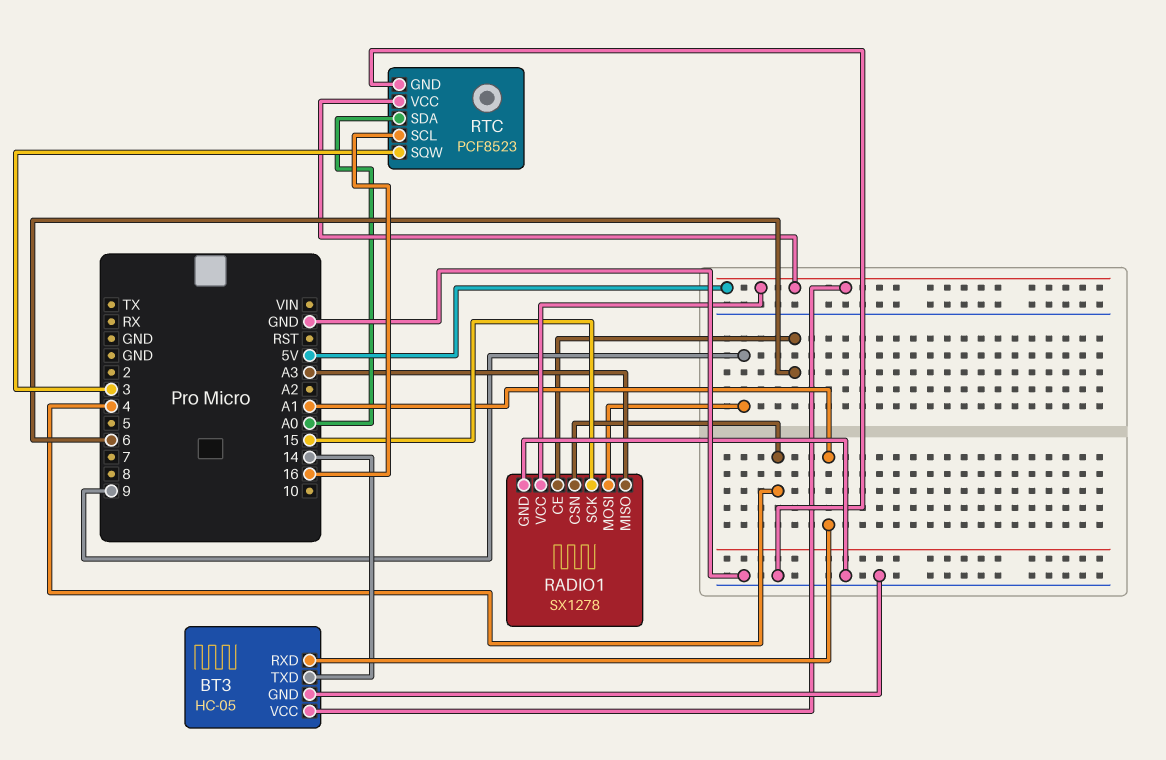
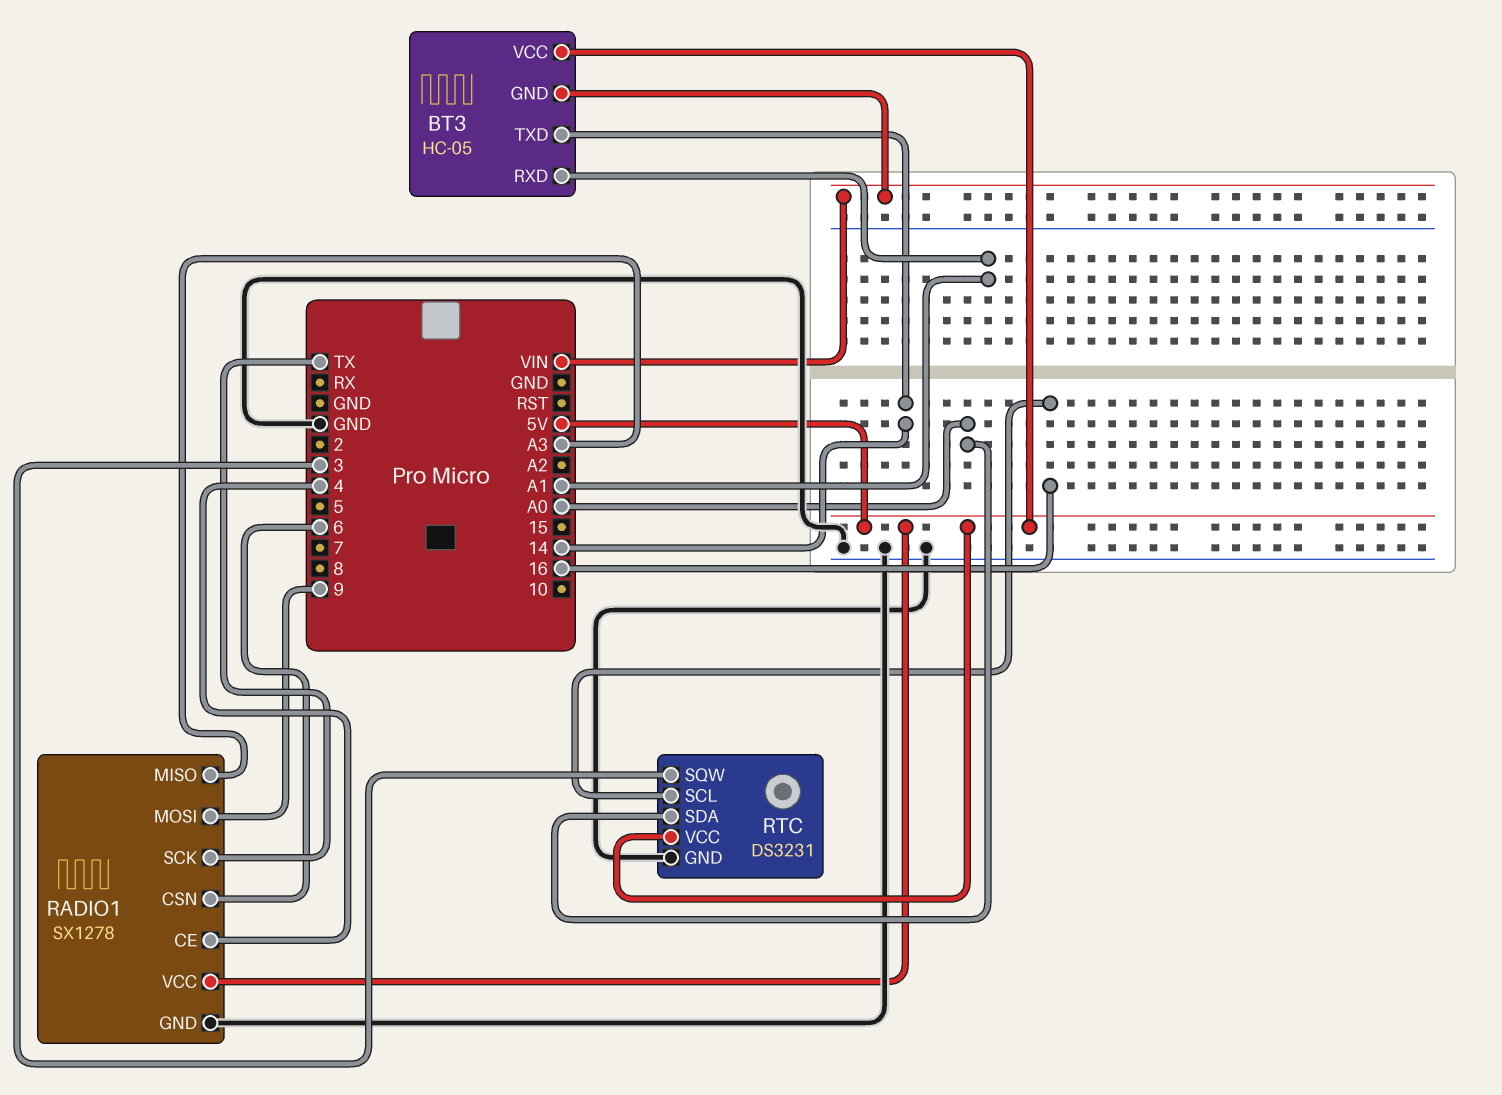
BT3 pin GND: GND -> VIN
RADIO1 pin CE: 6 -> 4
RADIO1 pin CSN: 4 -> 6
RADIO1 pin SCK: 15 -> TX
RTC: PCF8523 -> DS3231

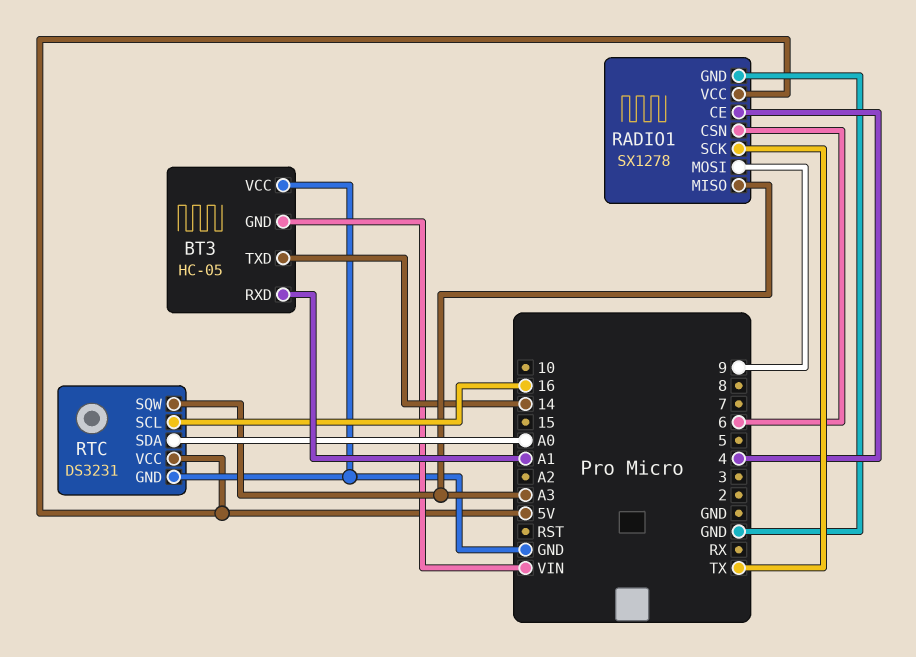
BT3 pin VCC: 5V -> GND
RTC pin SQW: 3 -> A3

